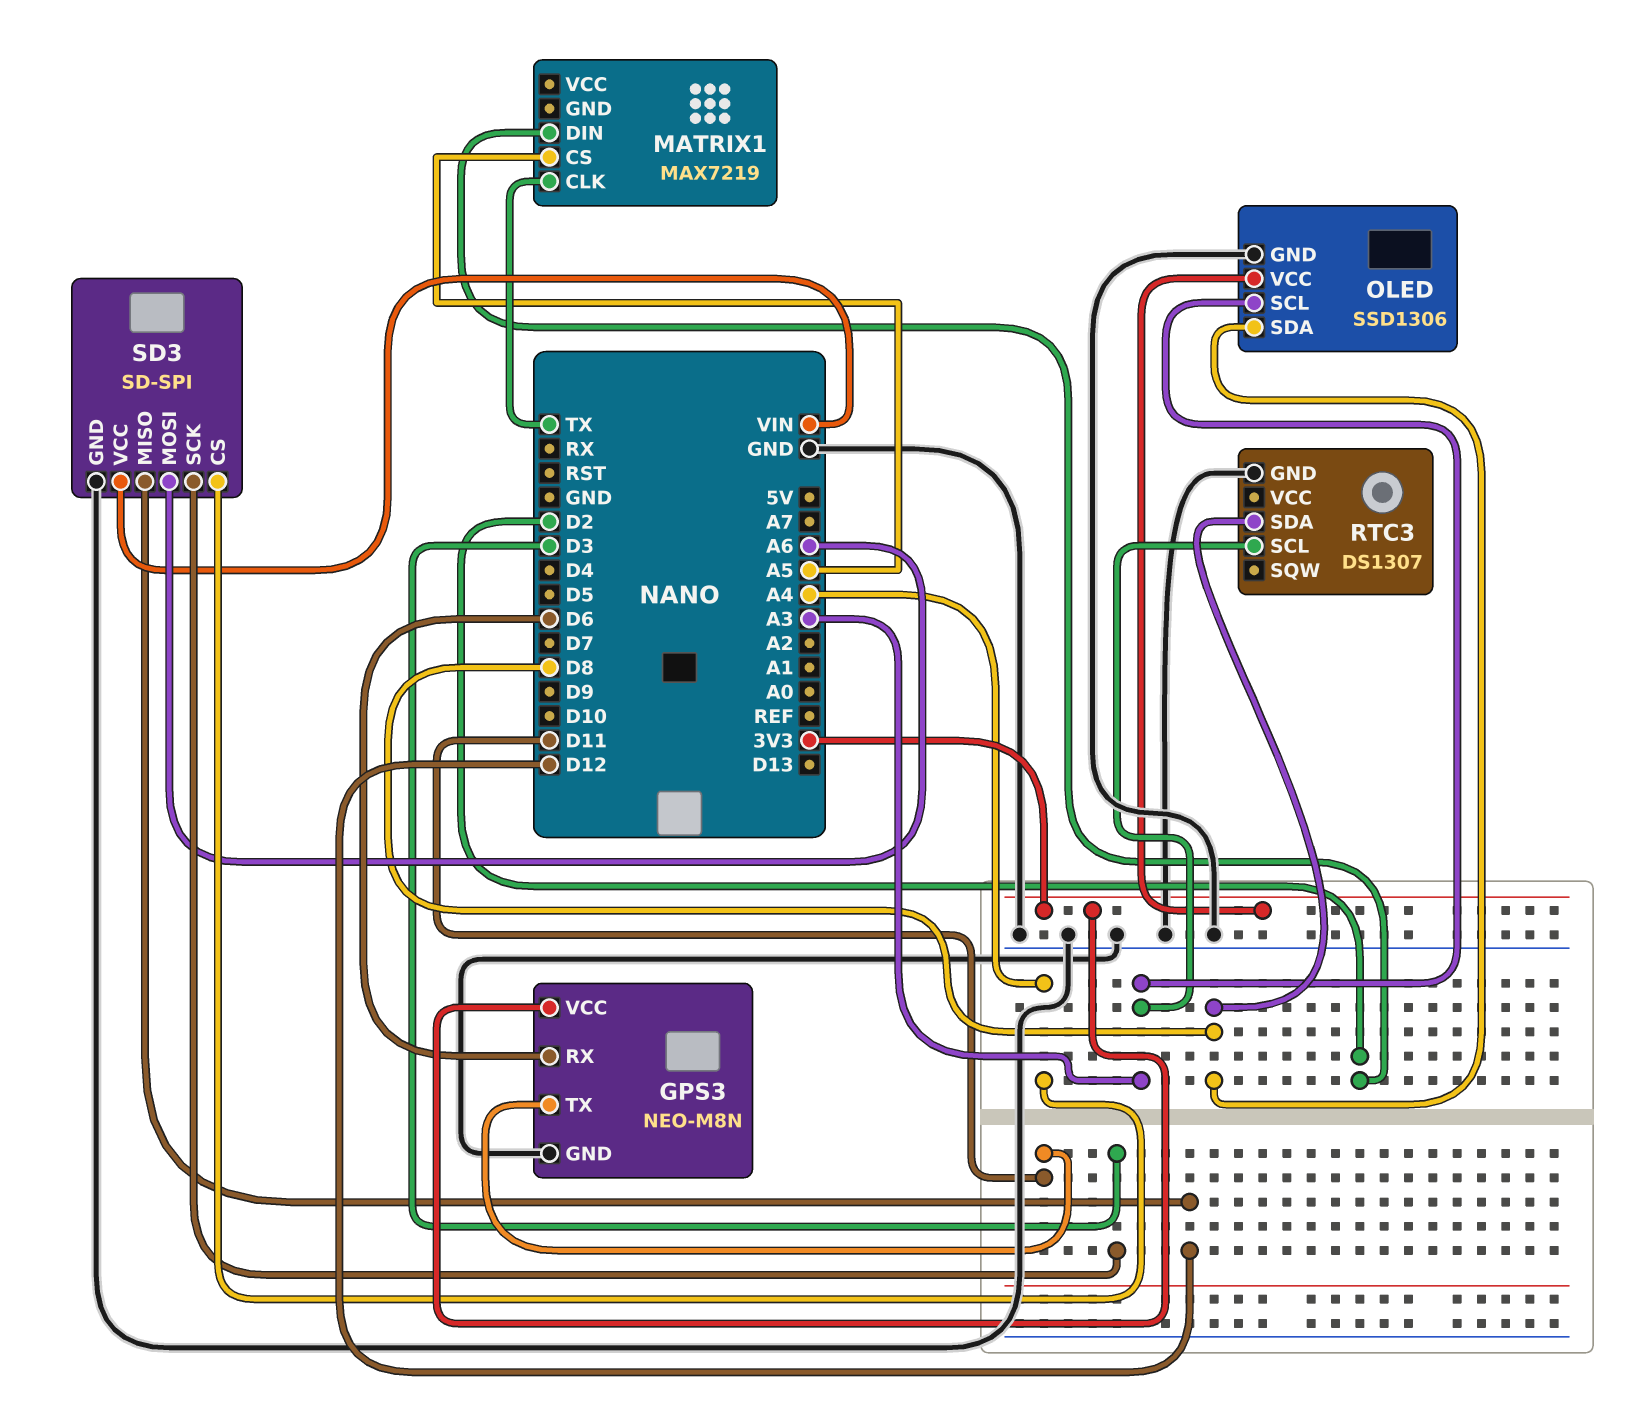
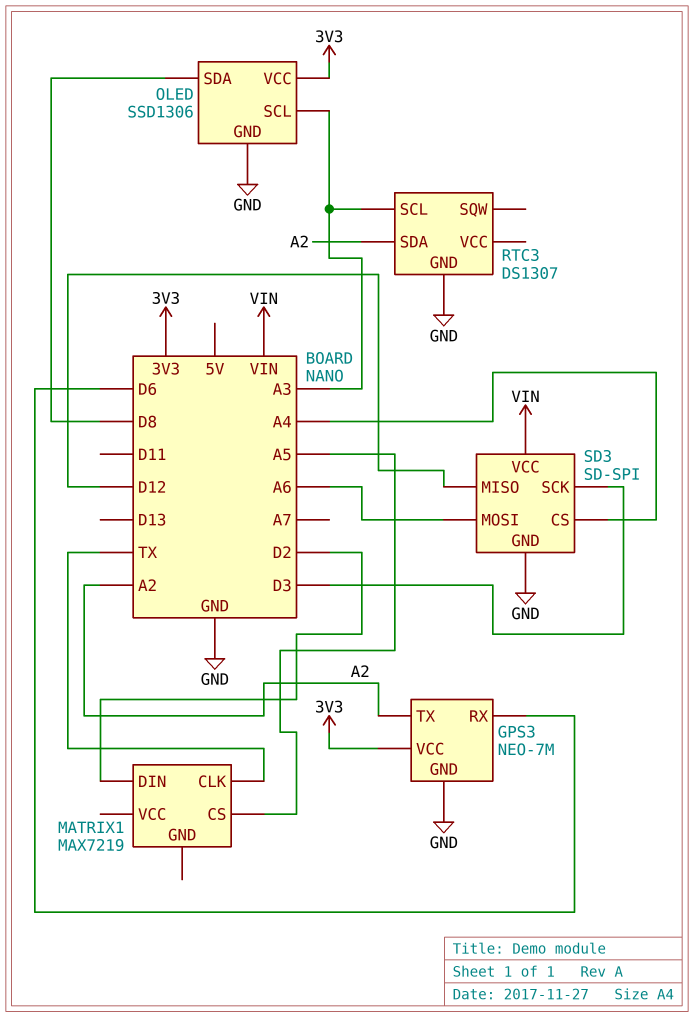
GPS3: NEO-M8N -> NEO-7M
GPS3 pin TX: D11 -> A2
RTC3 pin SDA: D8 -> A2

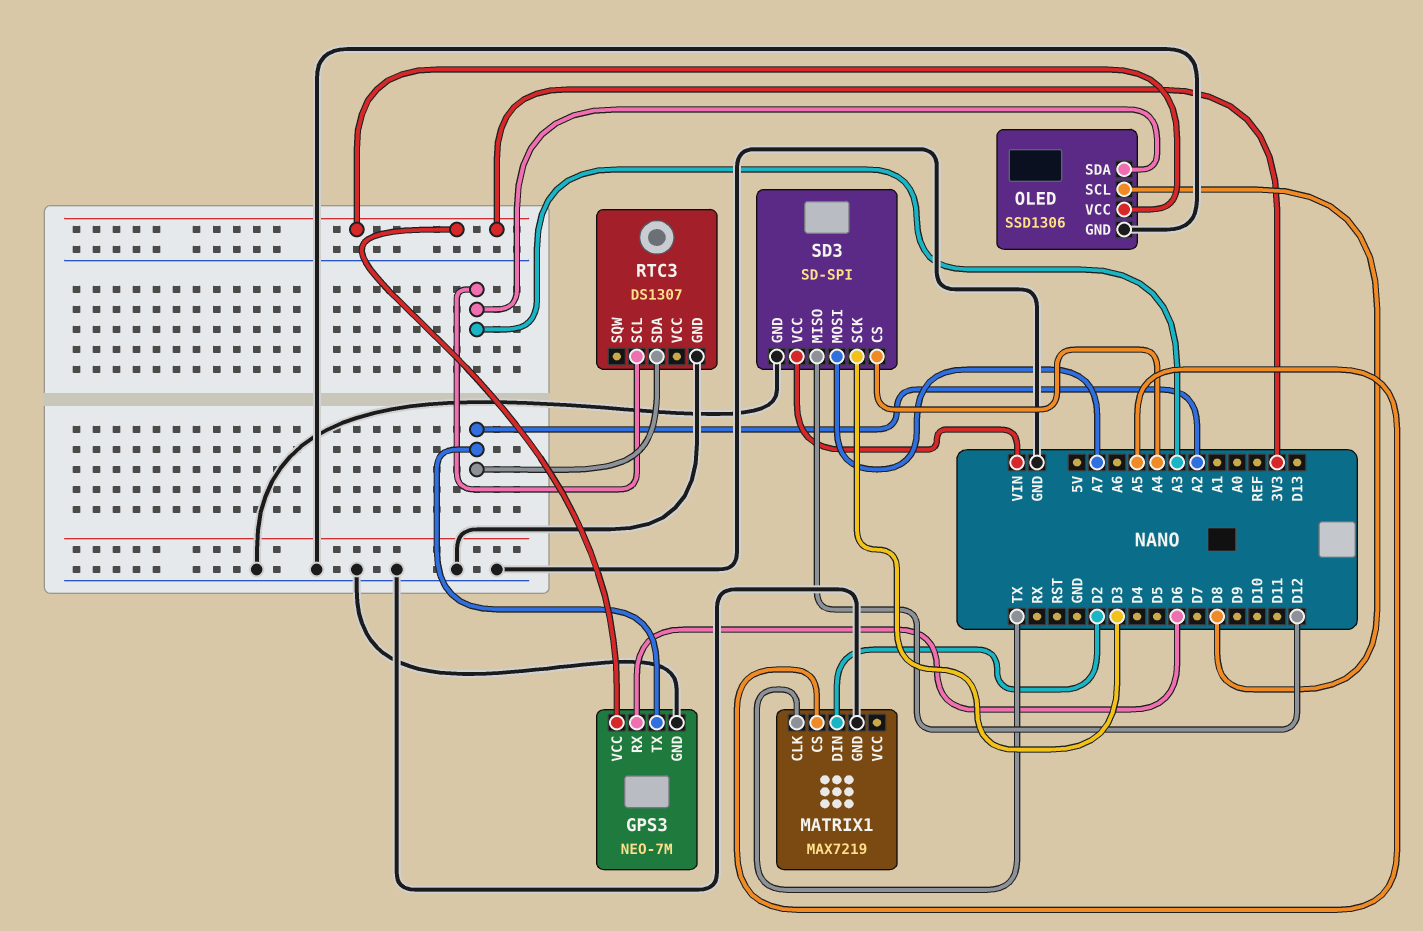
MATRIX1 pin GND: none -> GND
OLED pin SCL: A3 -> D8
OLED pin SDA: D8 -> A3
SD3 pin MOSI: A6 -> A7

